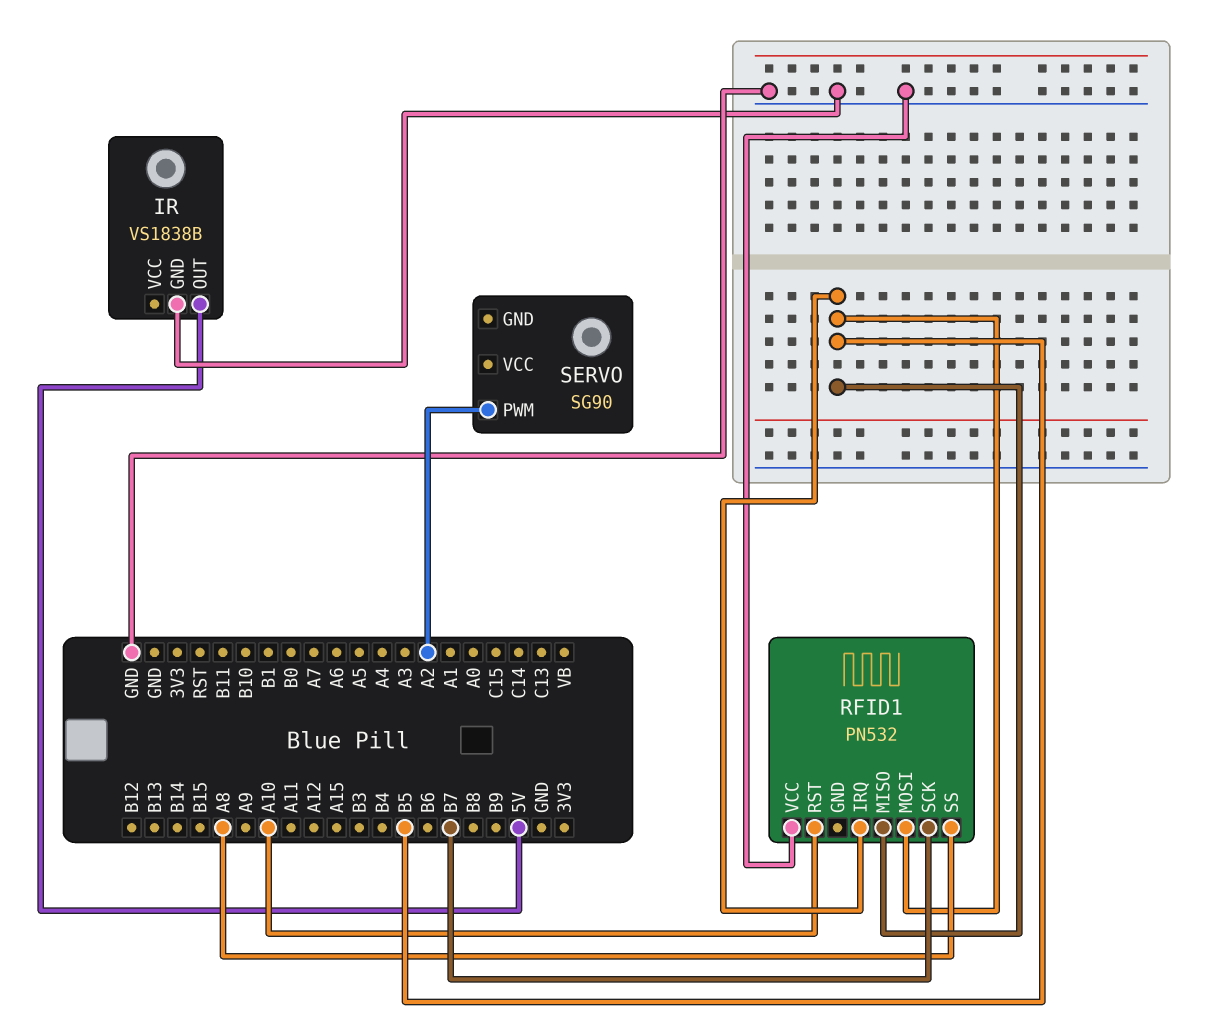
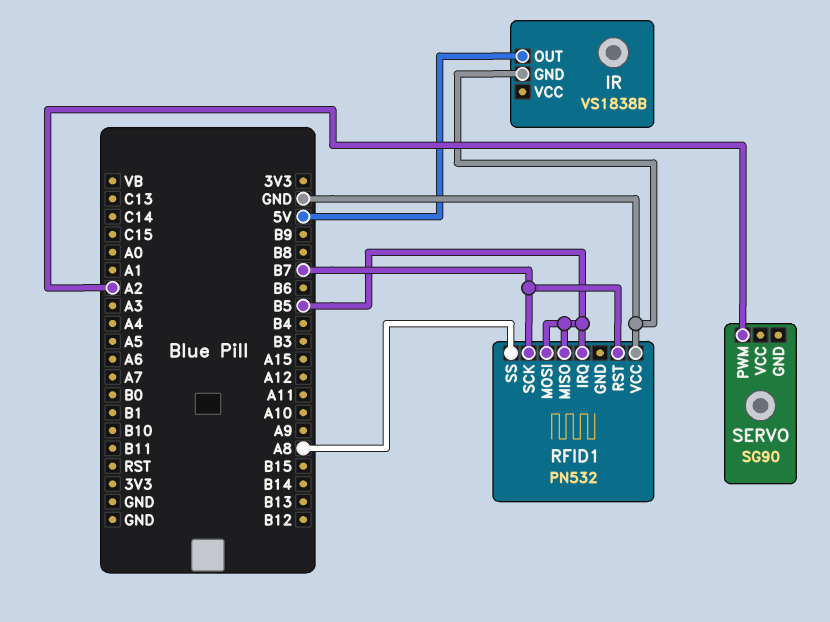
RFID1 pin RST: A10 -> B7

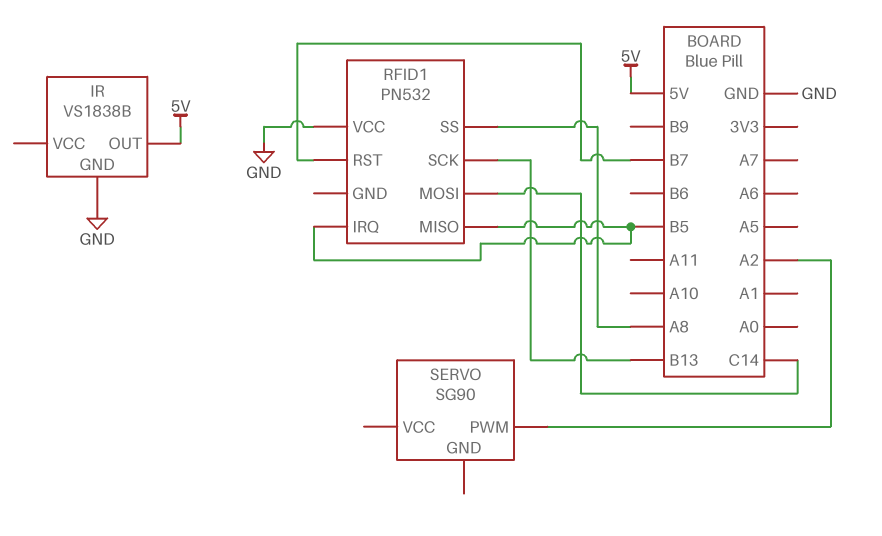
RFID1 pin MOSI: B5 -> C14
RFID1 pin SCK: B7 -> B13

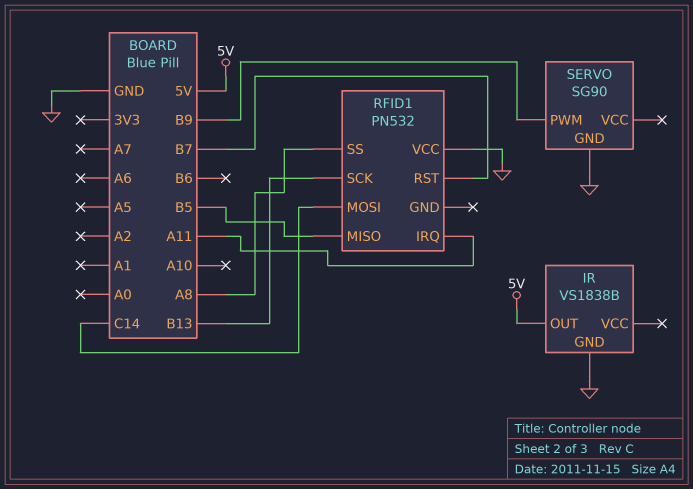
RFID1 pin IRQ: B5 -> A11
SERVO pin GND: none -> GND
SERVO pin PWM: A2 -> B9

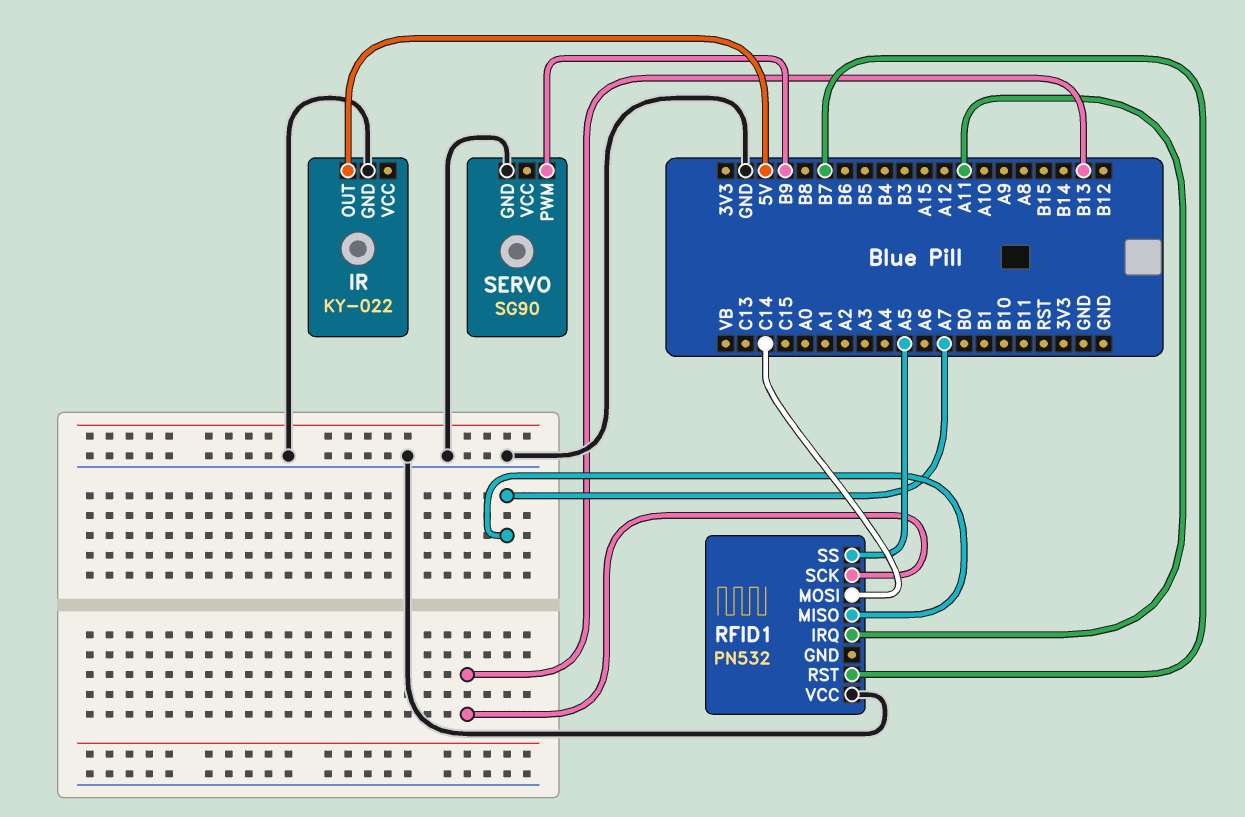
IR: VS1838B -> KY-022
RFID1 pin MISO: B5 -> A7
RFID1 pin SS: A8 -> A5

